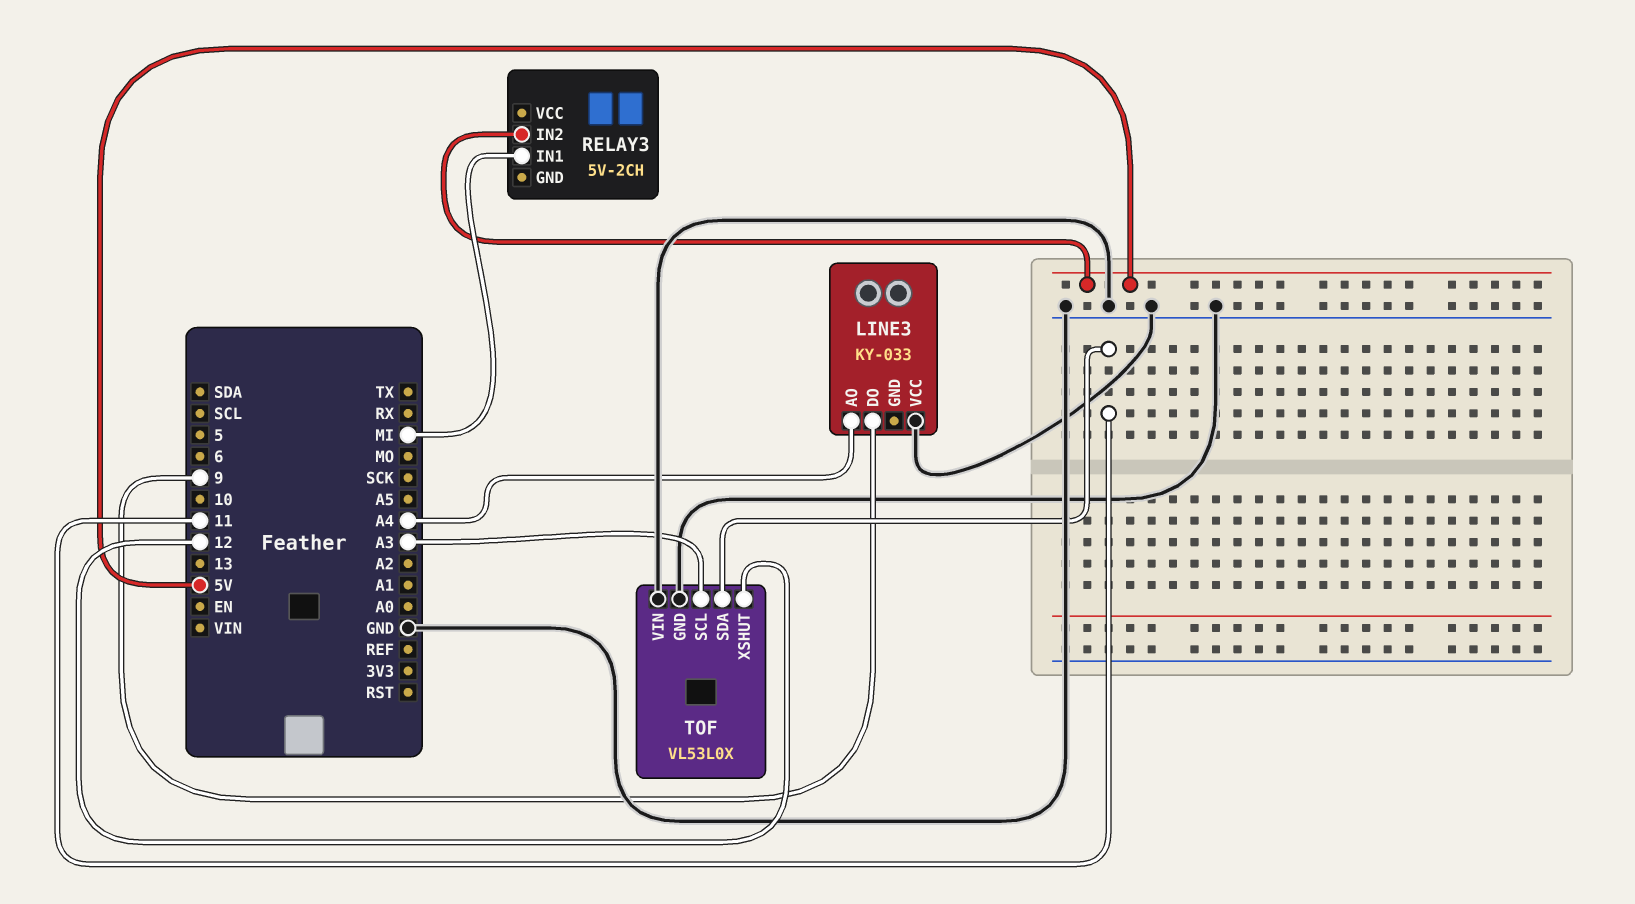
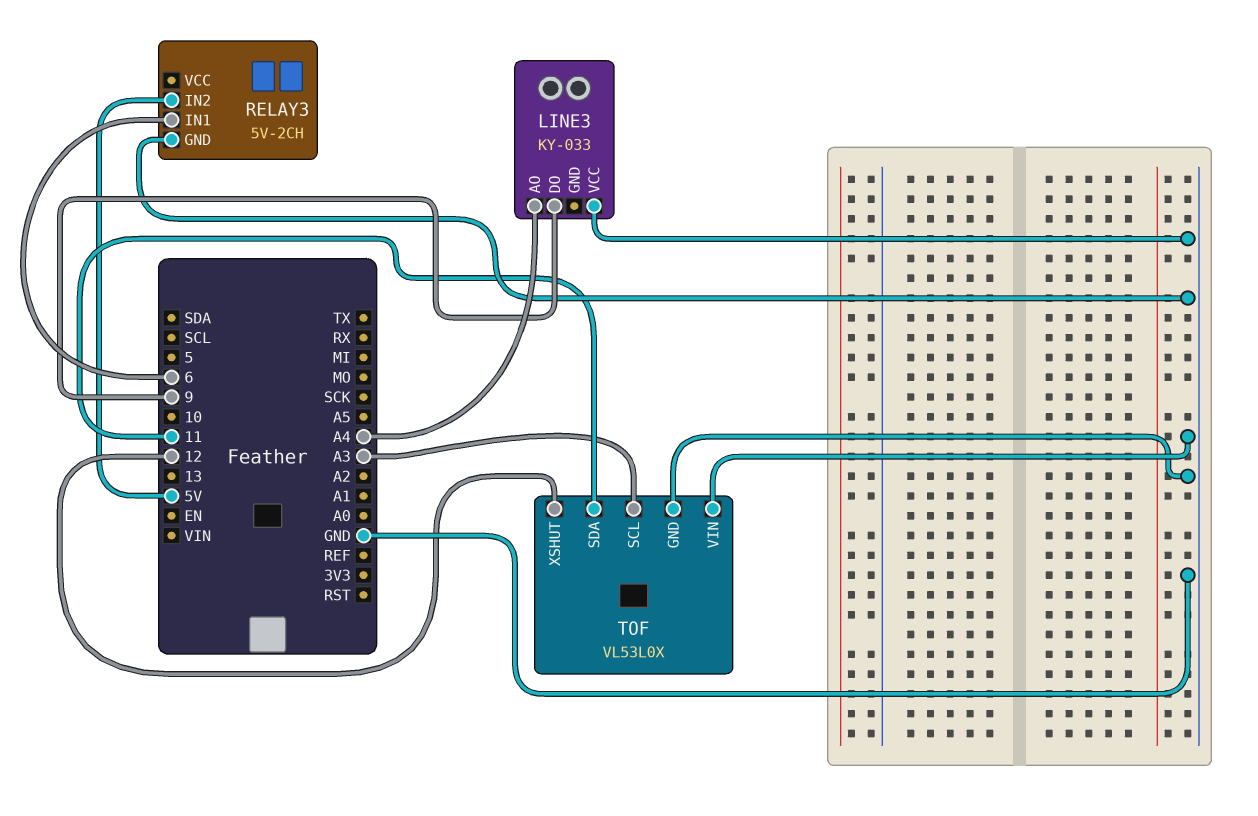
RELAY3 pin GND: none -> GND
RELAY3 pin IN1: MI -> 6

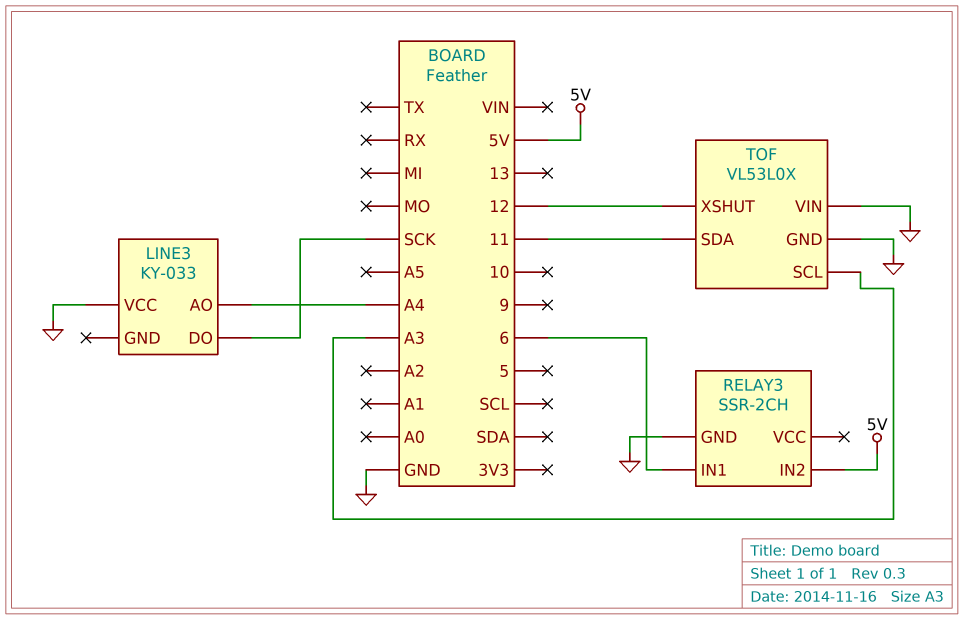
LINE3 pin DO: 9 -> SCK
RELAY3: 5V-2CH -> SSR-2CH

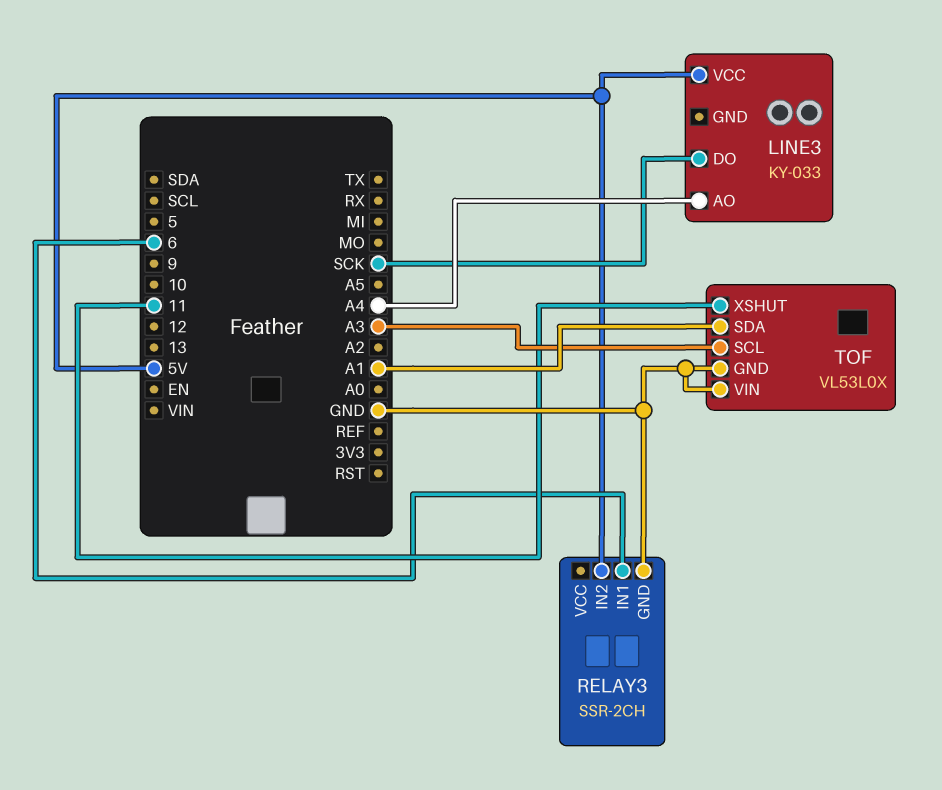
LINE3 pin VCC: GND -> 5V
TOF pin SDA: 11 -> A1
TOF pin XSHUT: 12 -> 11

